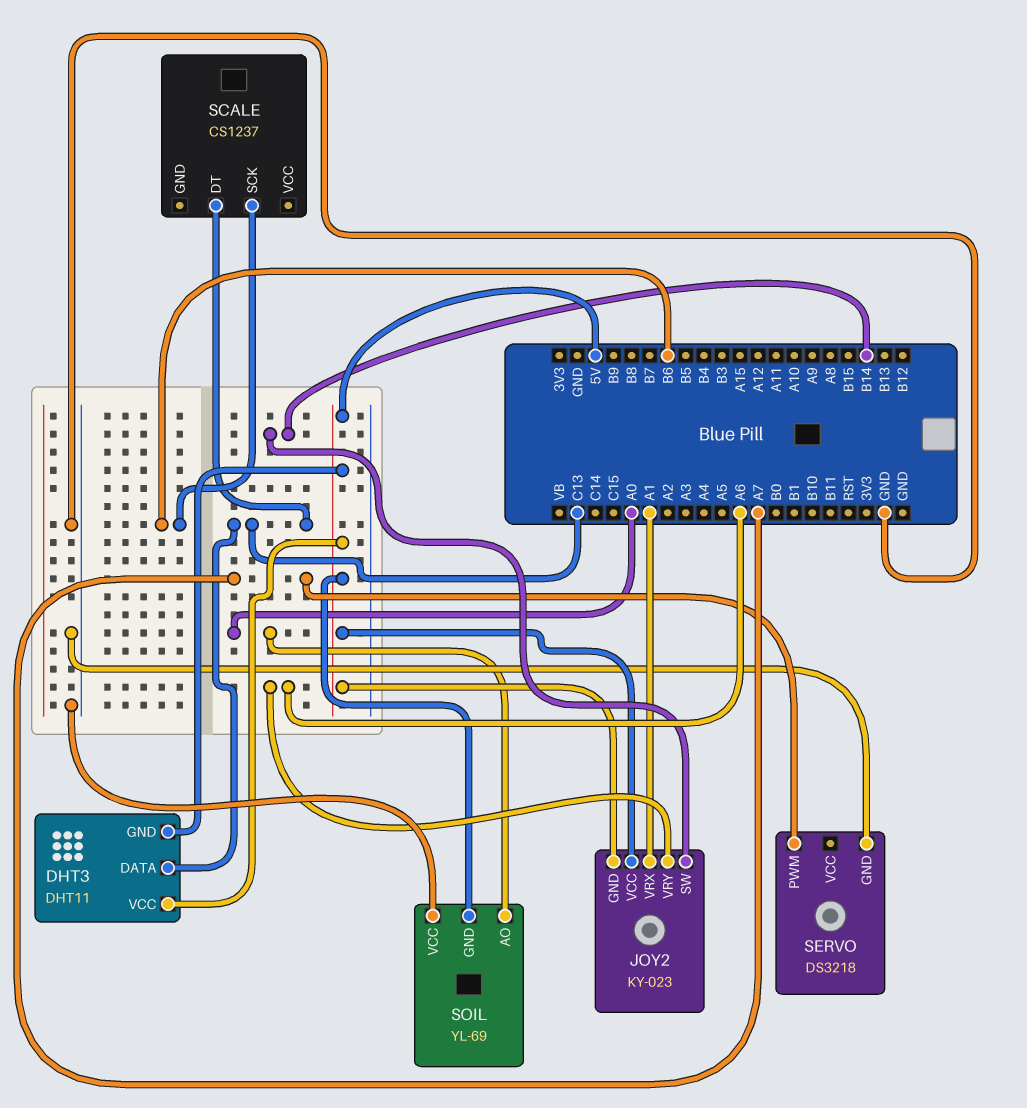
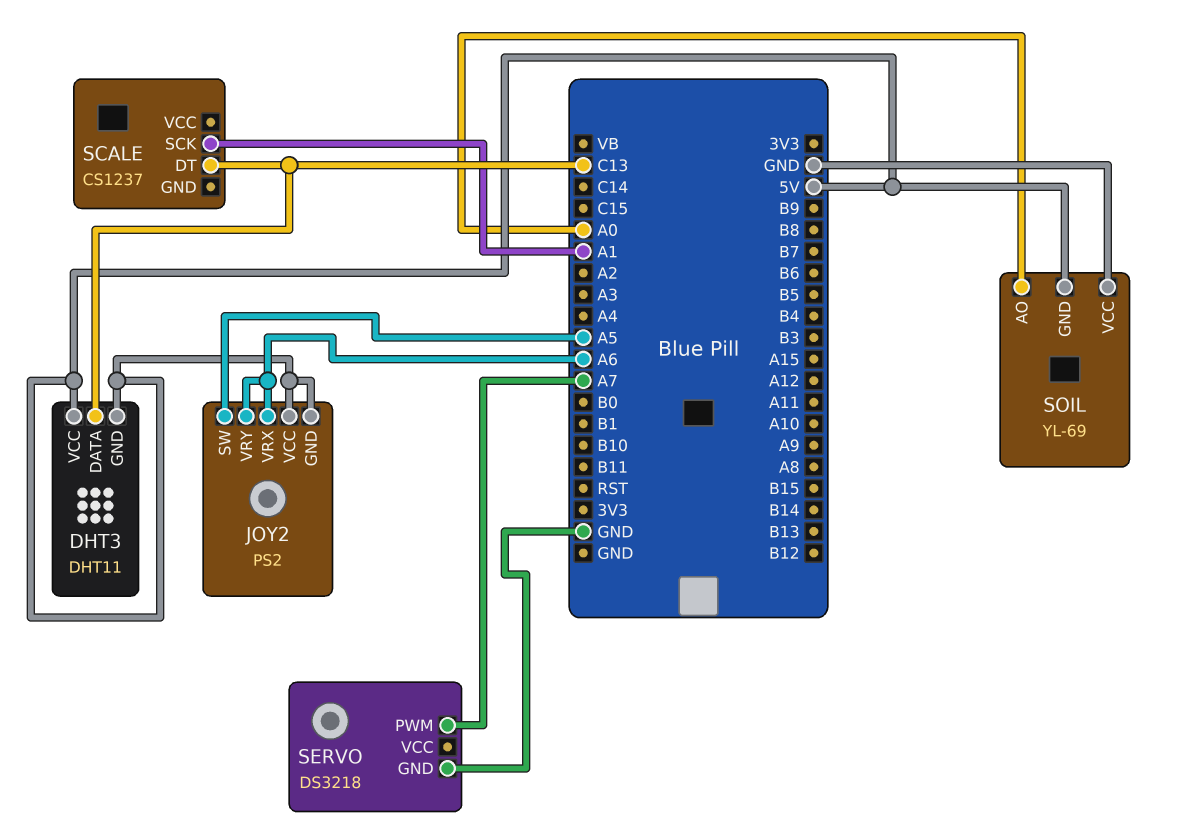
JOY2: KY-023 -> PS2
JOY2 pin SW: B14 -> A5
JOY2 pin VRX: A1 -> A6
SCALE pin SCK: B6 -> A1

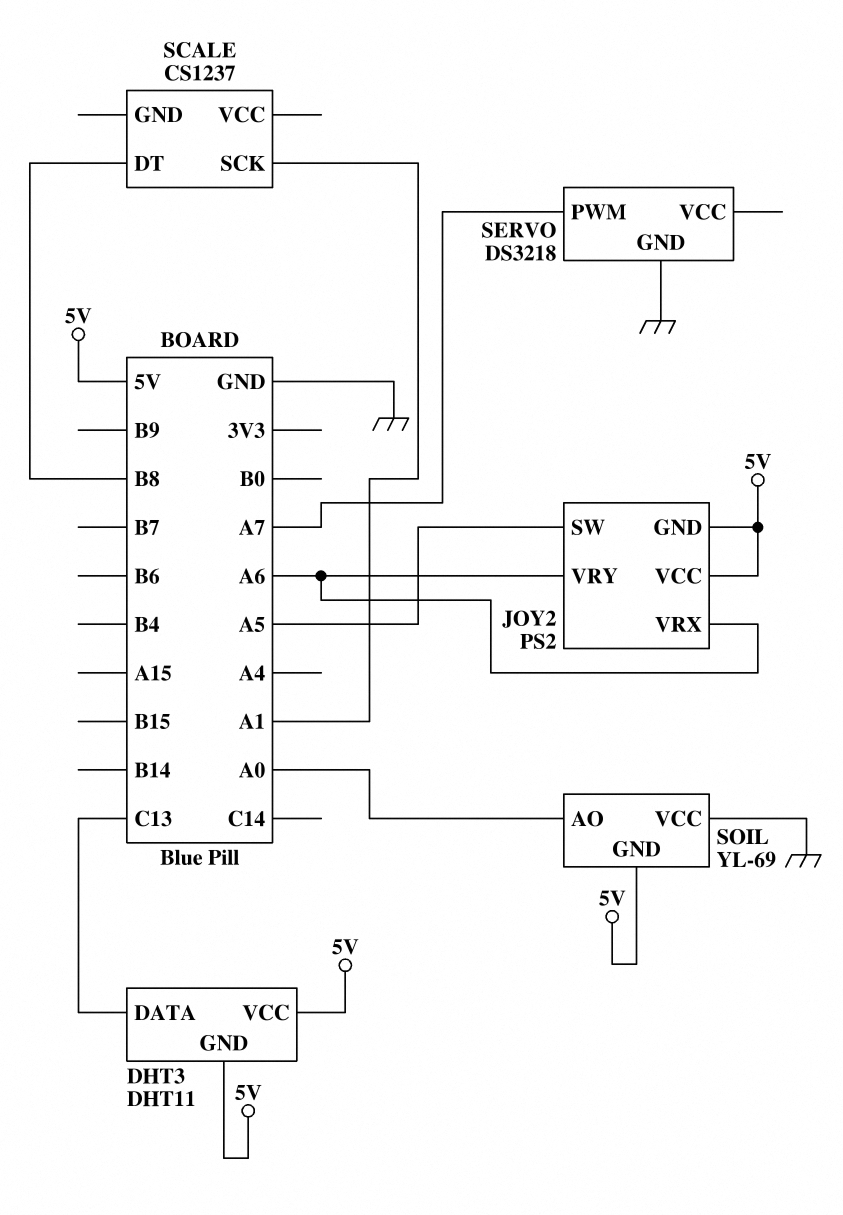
SCALE pin DT: C13 -> B8

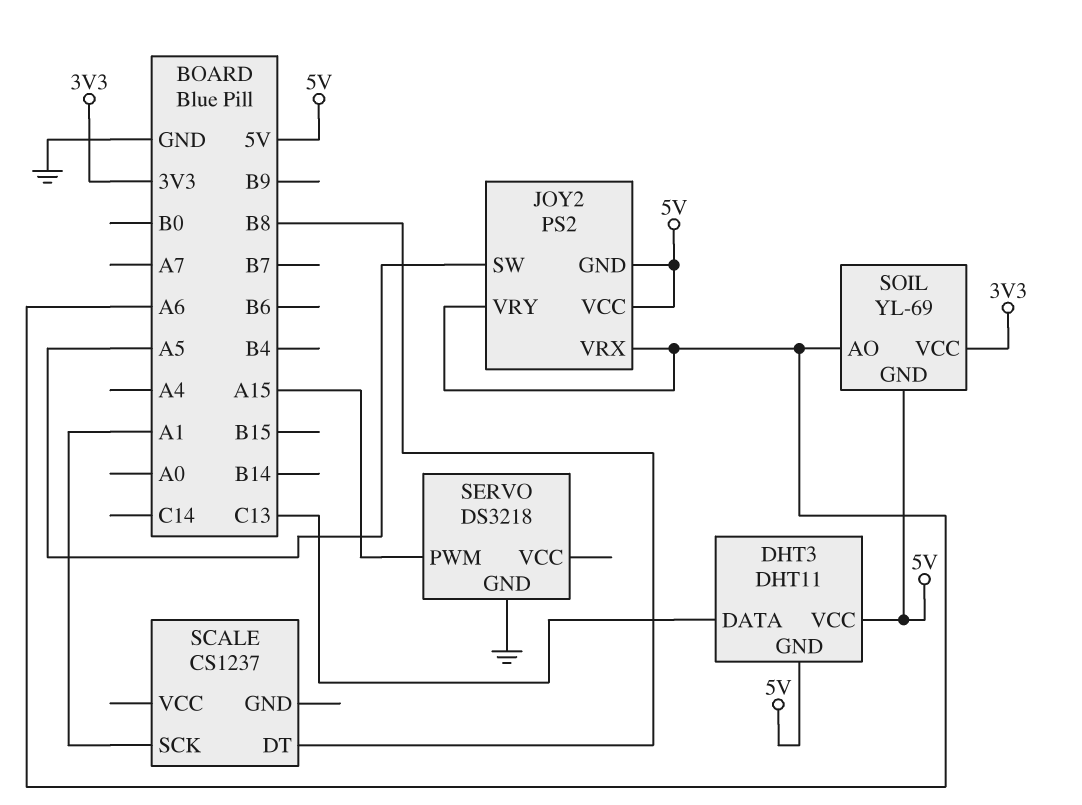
SERVO pin PWM: A7 -> A15
SOIL pin AO: A0 -> A6
SOIL pin VCC: GND -> 3V3

